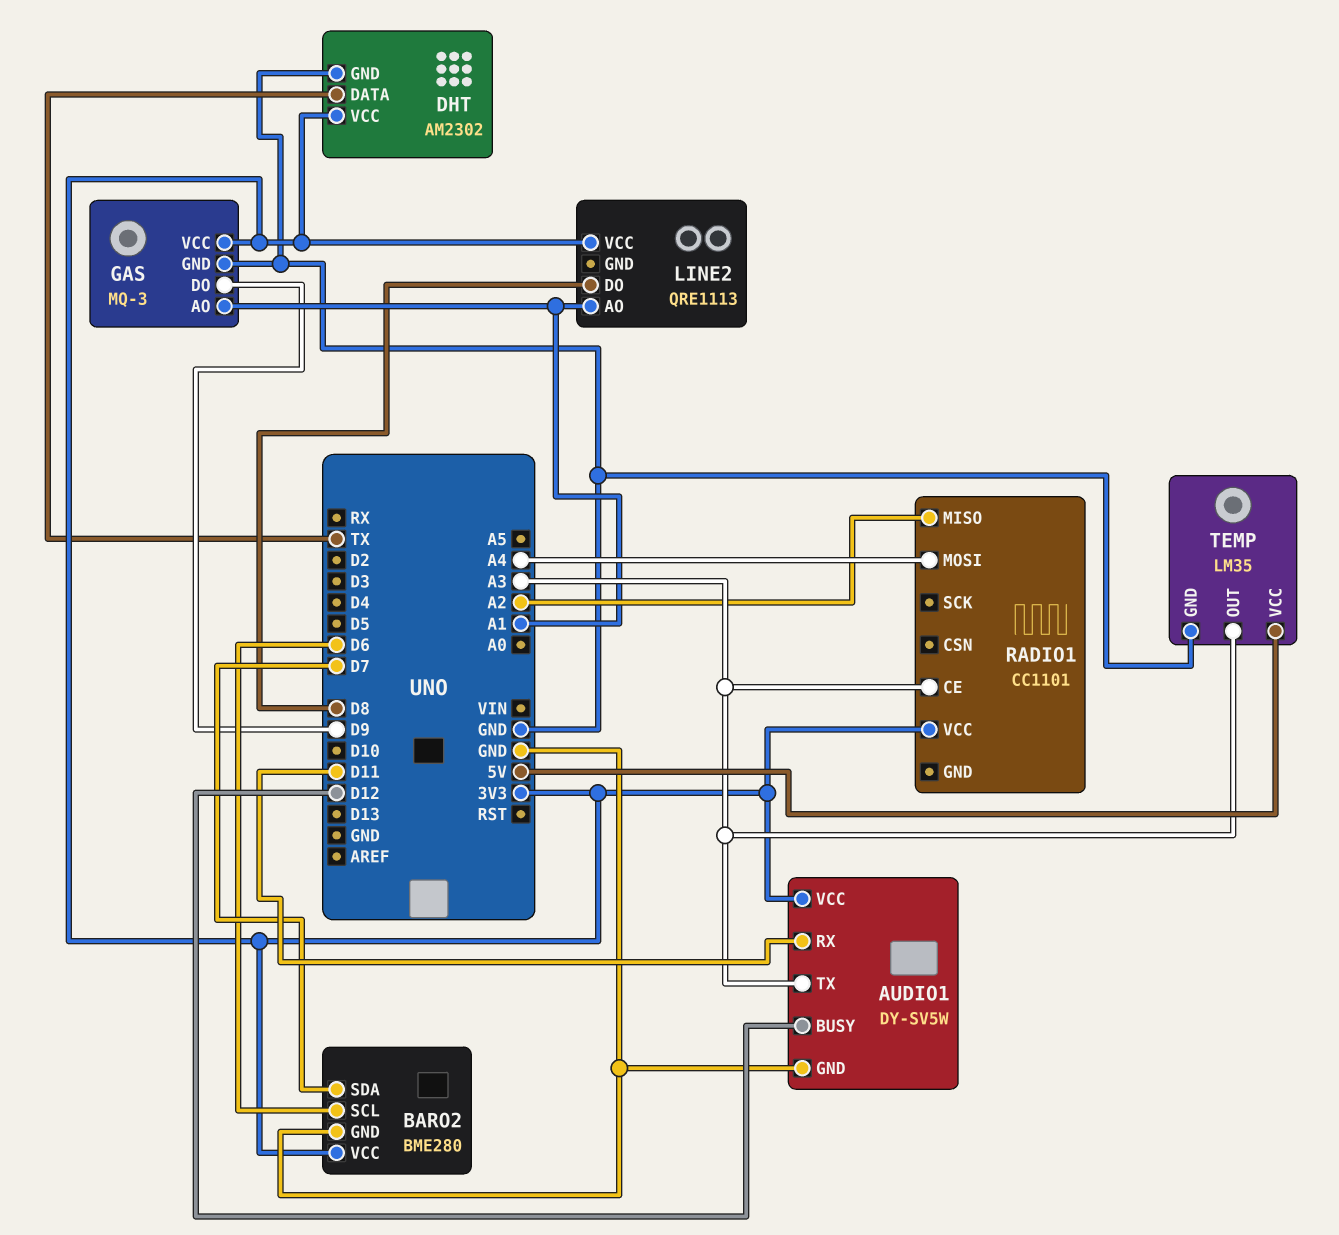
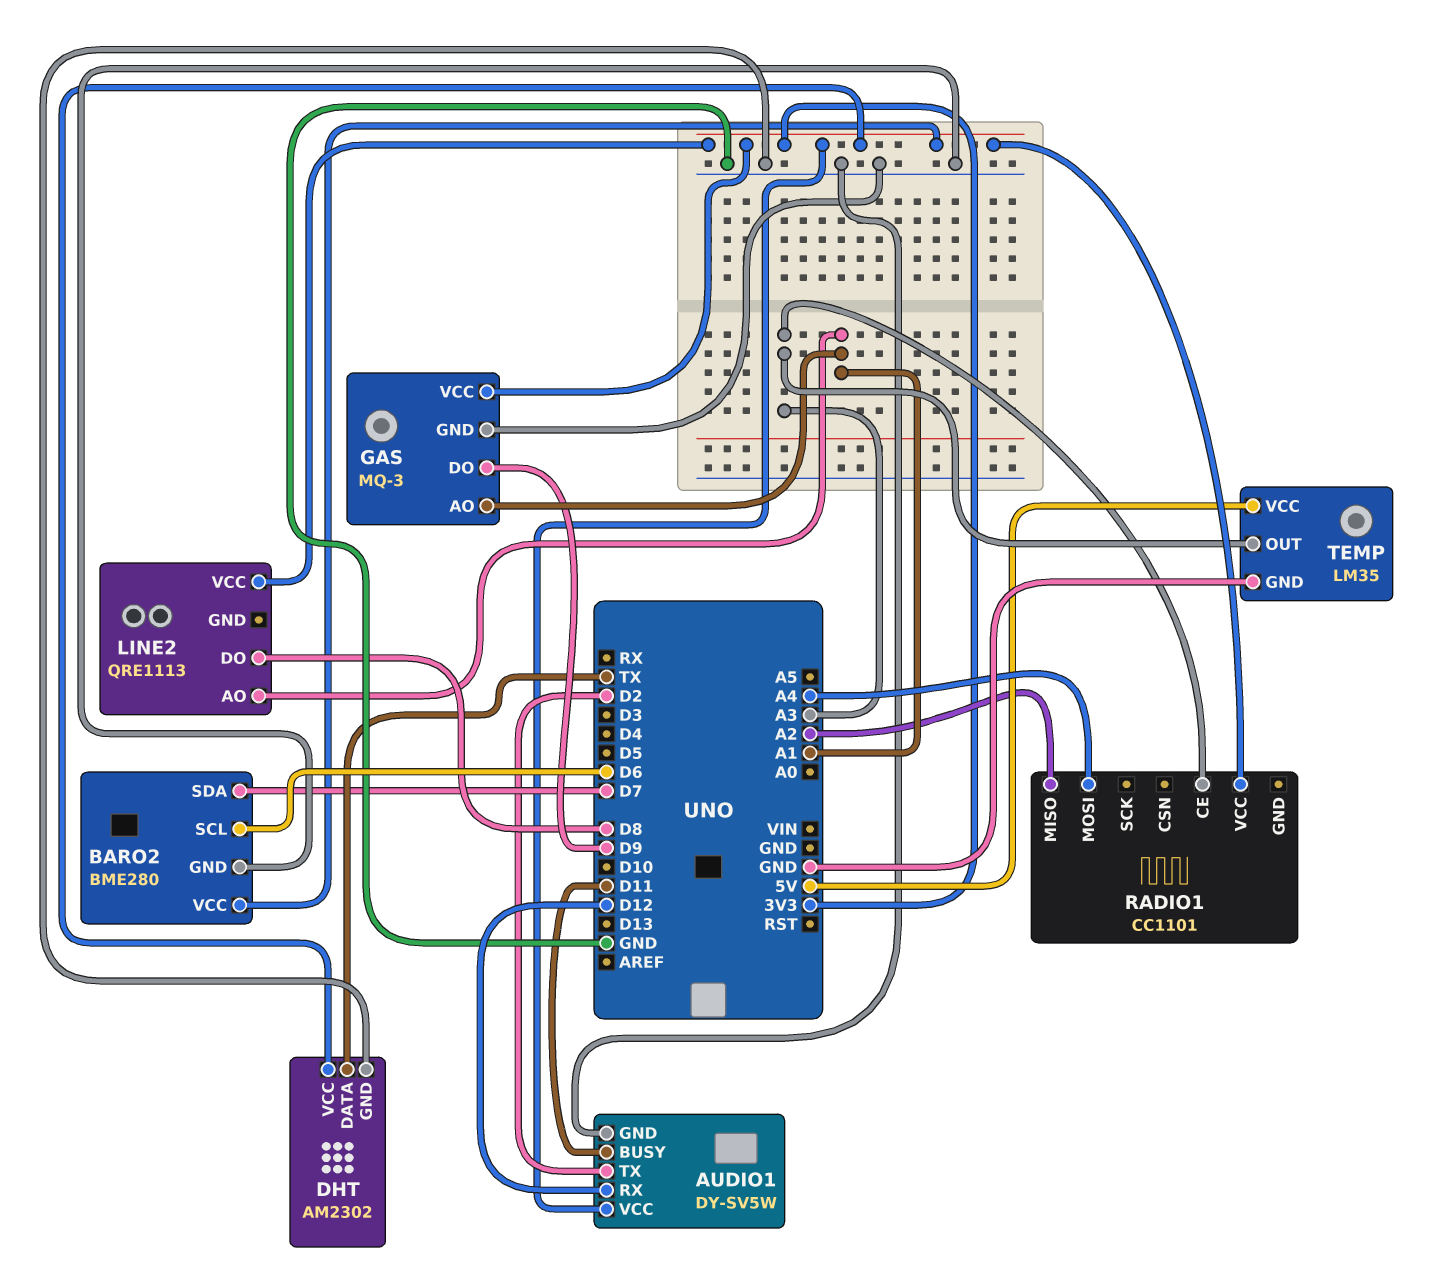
AUDIO1 pin BUSY: D12 -> D11
AUDIO1 pin RX: D11 -> D12
AUDIO1 pin TX: A3 -> D2

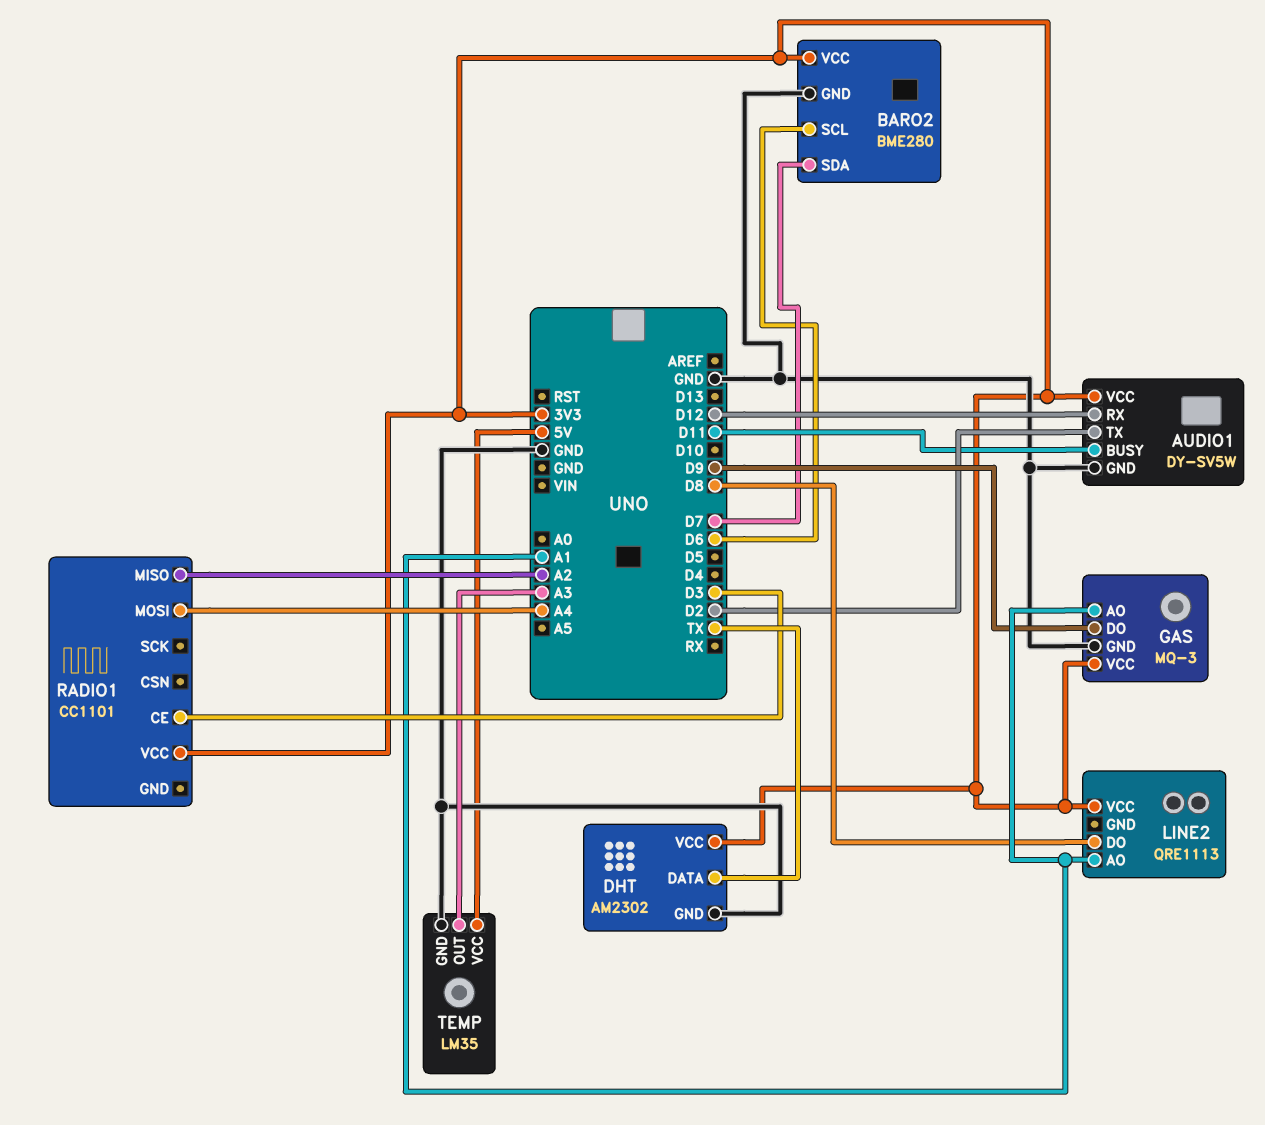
RADIO1 pin CE: A3 -> D3

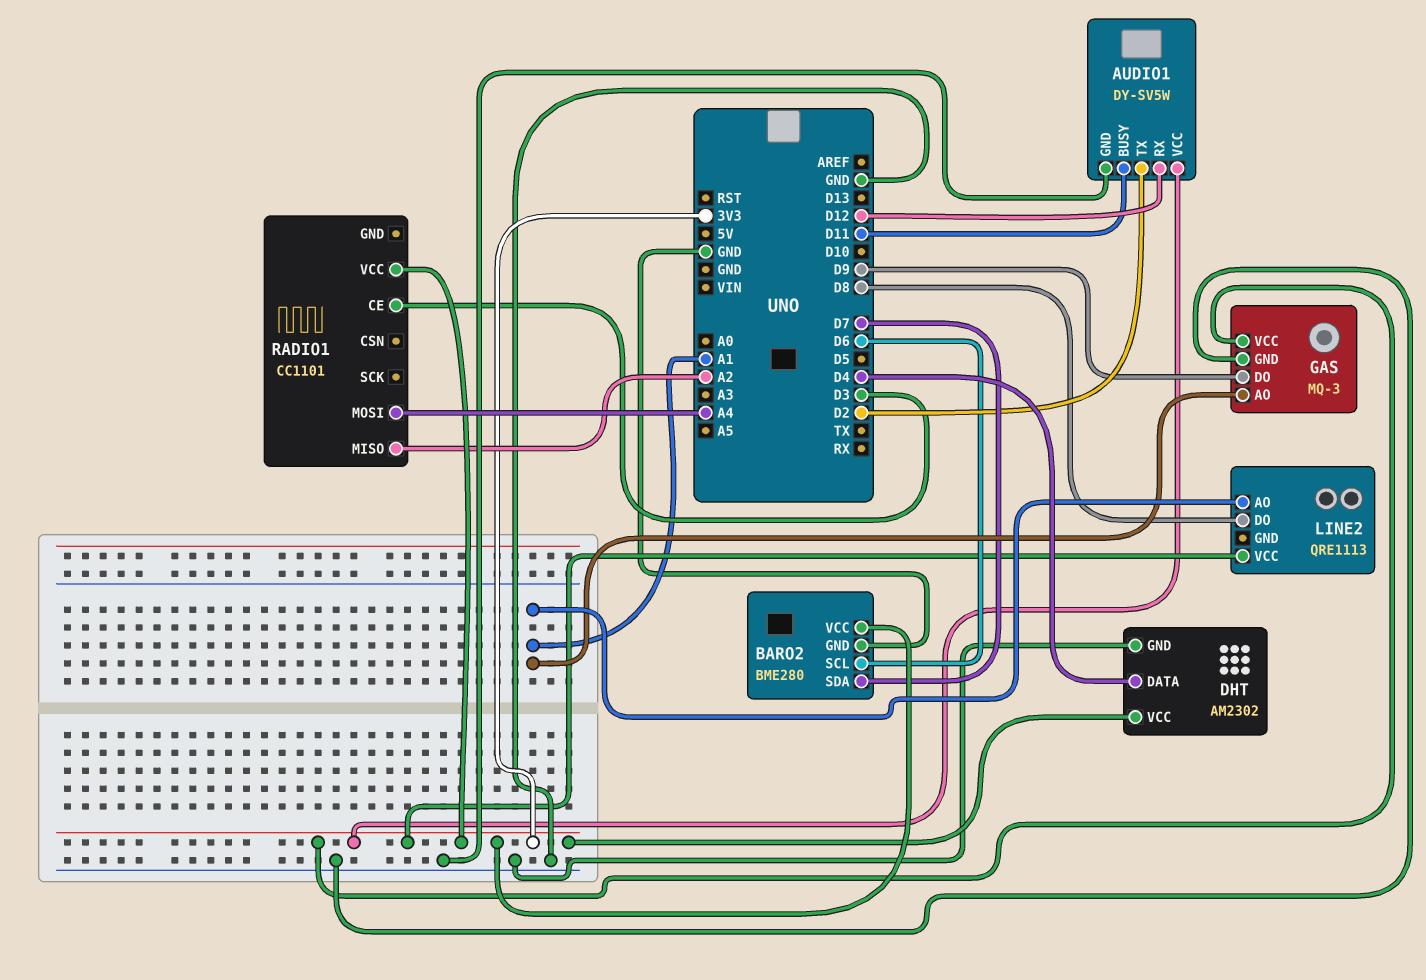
DHT pin DATA: TX -> D4
TEMP: LM35 -> none
TEMP pin GND: GND -> none
TEMP pin OUT: A3 -> none
TEMP pin VCC: 5V -> none

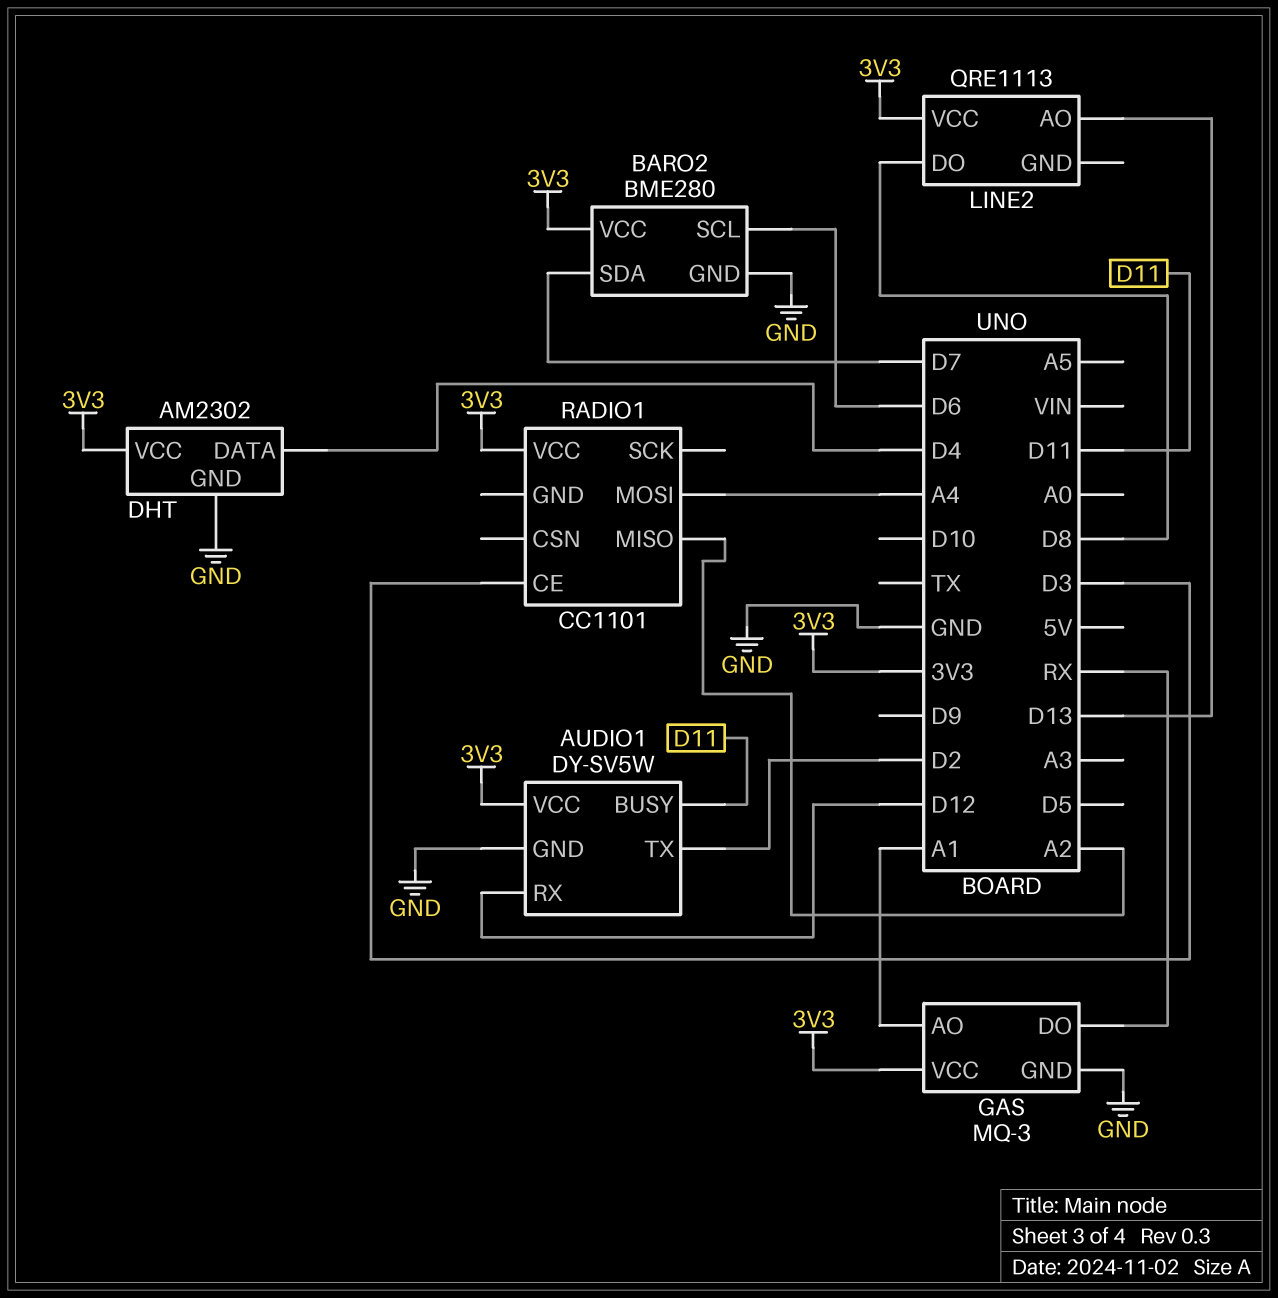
GAS pin DO: D9 -> RX
LINE2 pin AO: A1 -> D13

